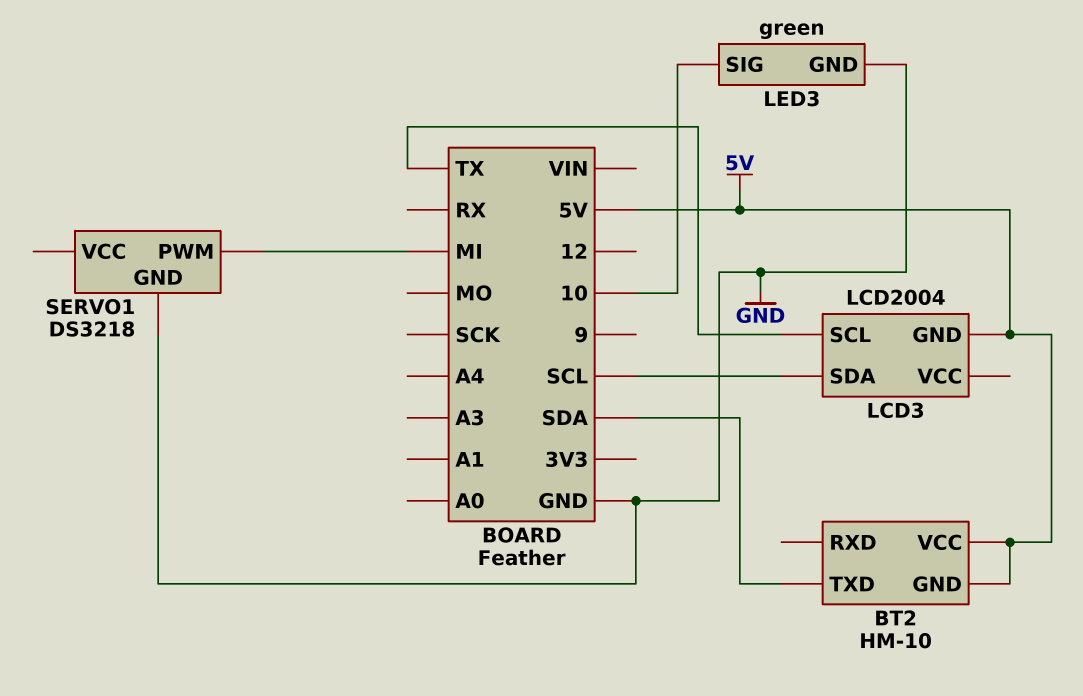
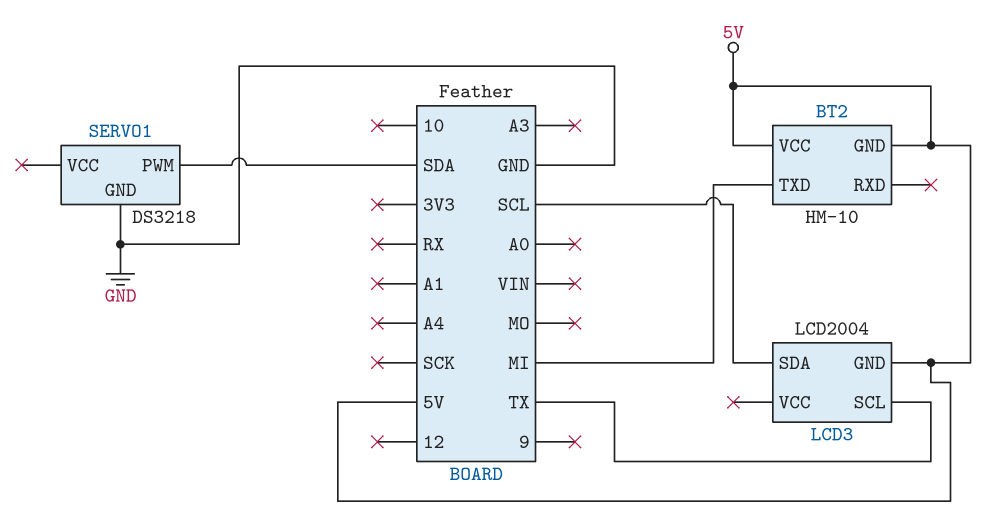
BT2 pin TXD: SDA -> MI
LED3: green -> none
LED3 pin GND: GND -> none
LED3 pin SIG: 10 -> none
SERVO1 pin PWM: MI -> SDA

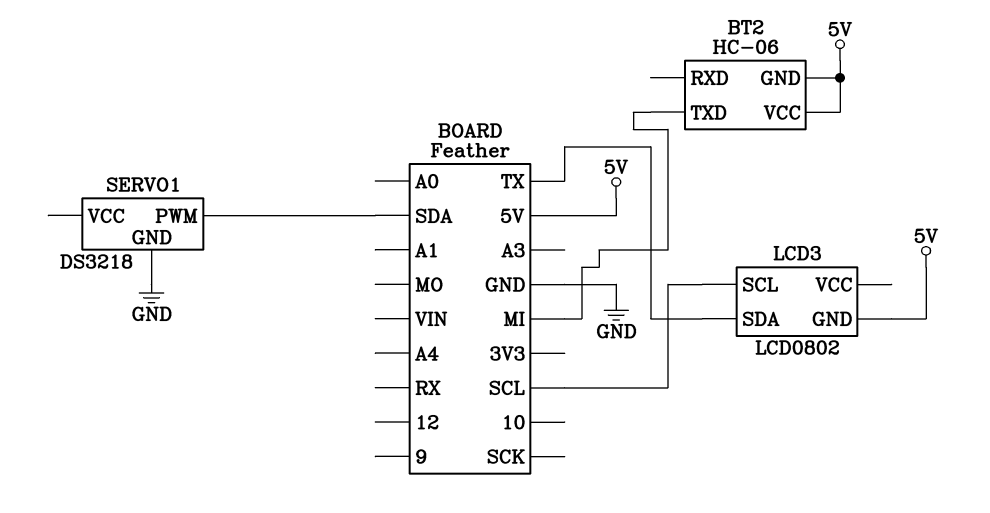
BT2: HM-10 -> HC-06
LCD3: LCD2004 -> LCD0802
LCD3 pin SCL: TX -> SCL
LCD3 pin SDA: SCL -> TX

